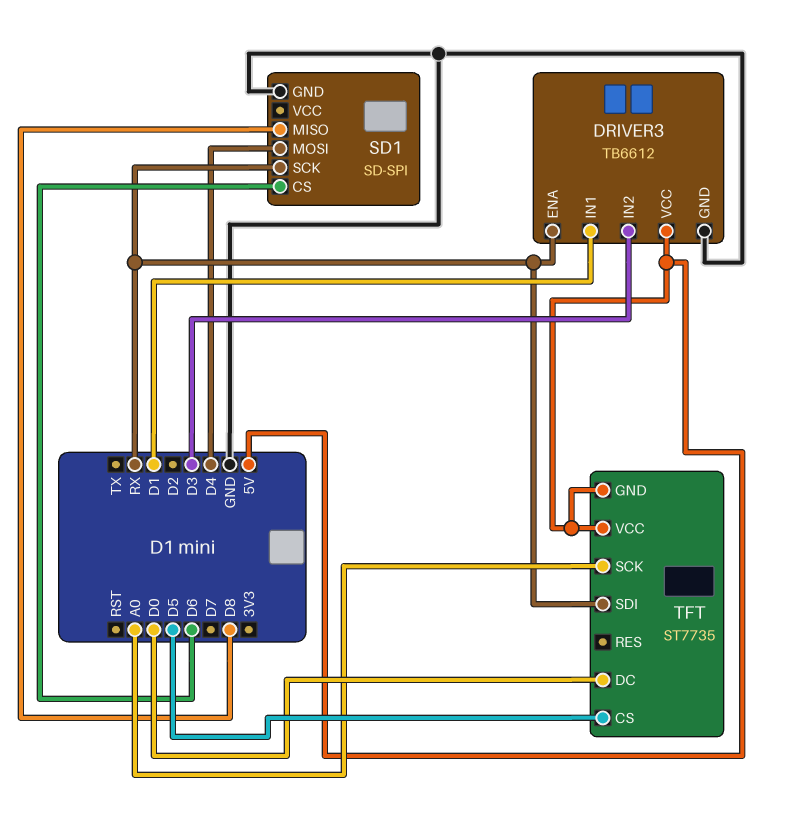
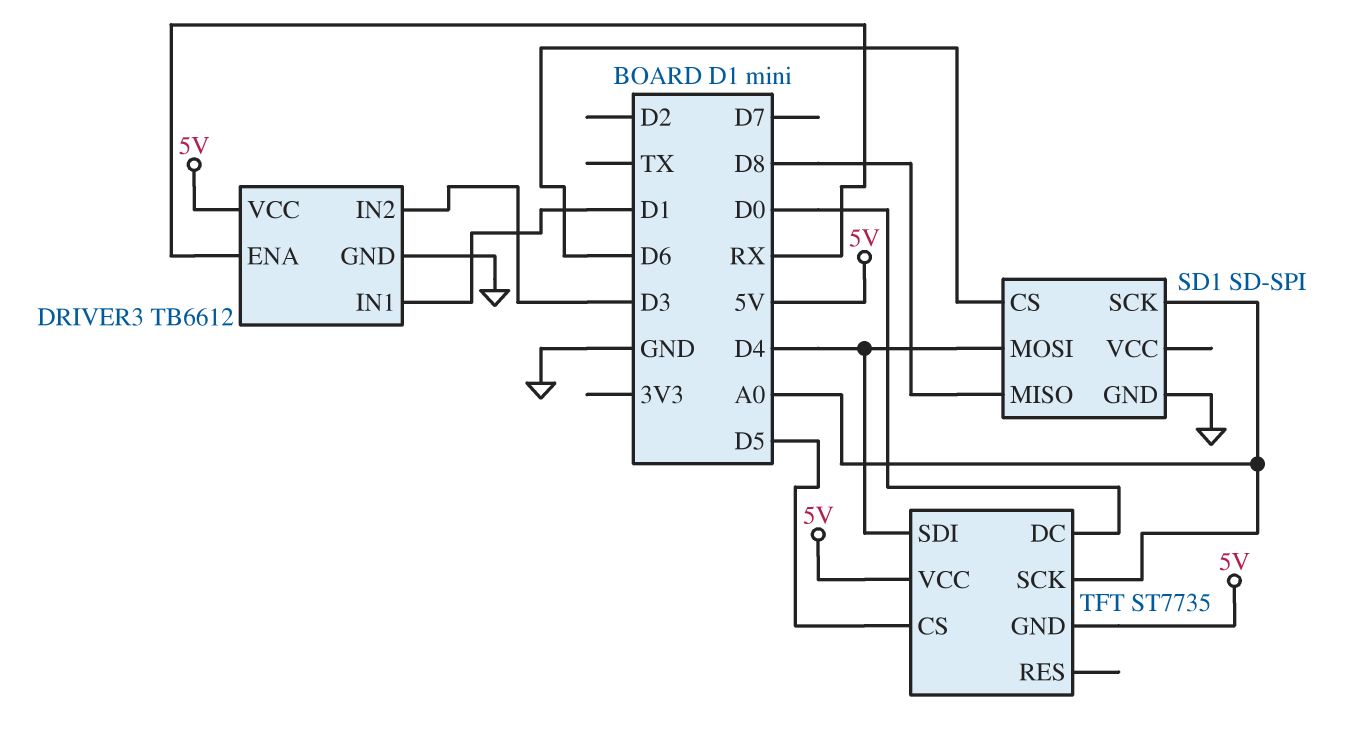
SD1 pin SCK: RX -> A0
TFT pin SDI: RX -> D4

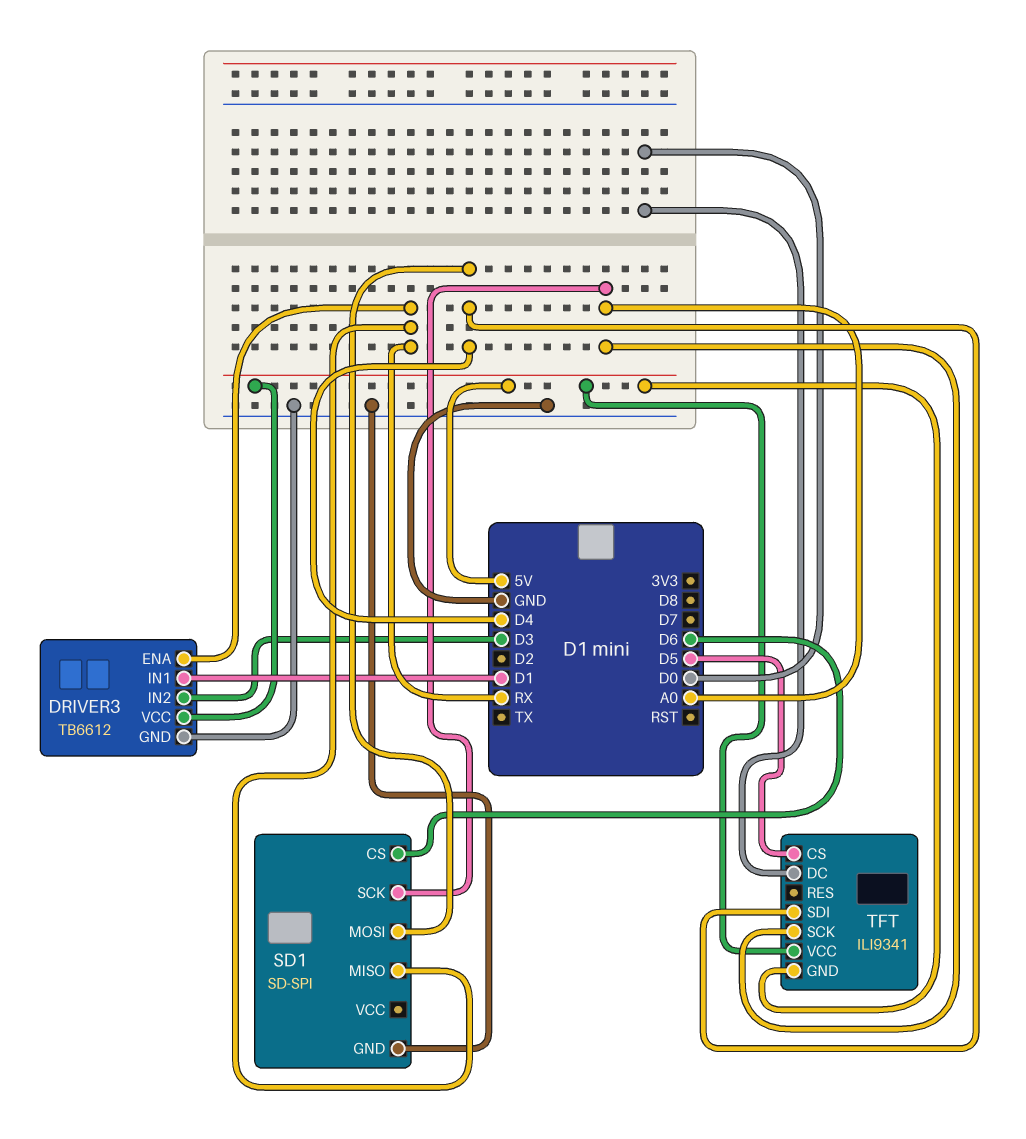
SD1 pin MISO: D8 -> RX
TFT: ST7735 -> ILI9341

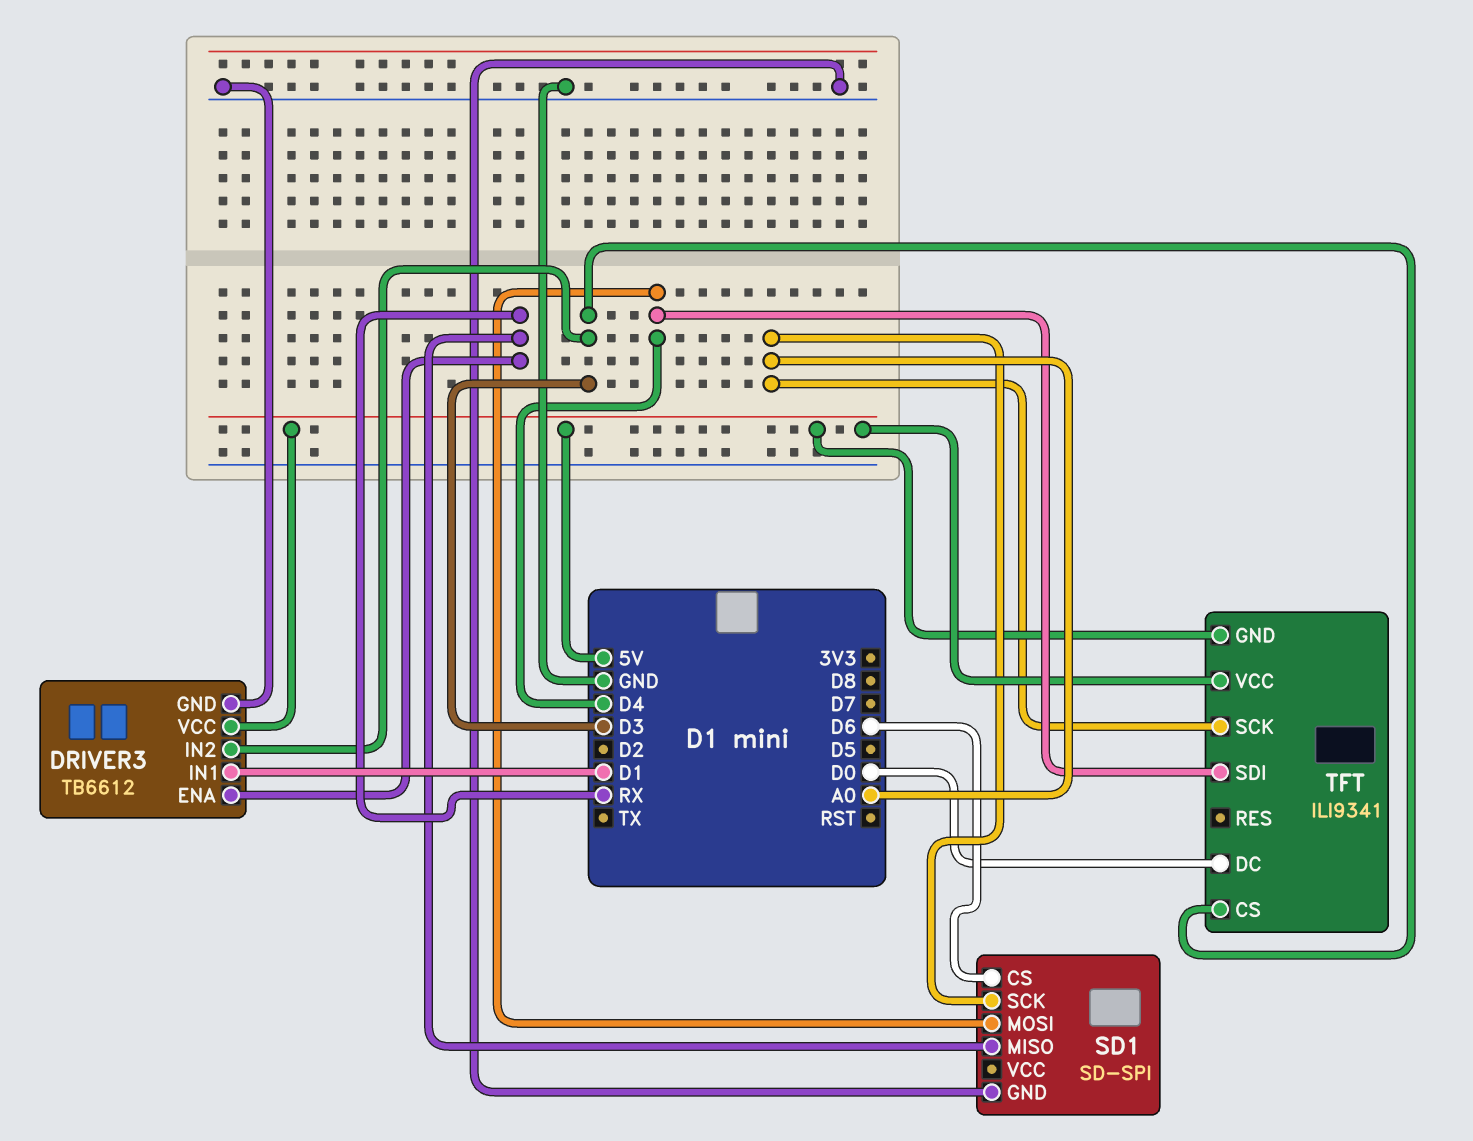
TFT pin CS: D5 -> D3

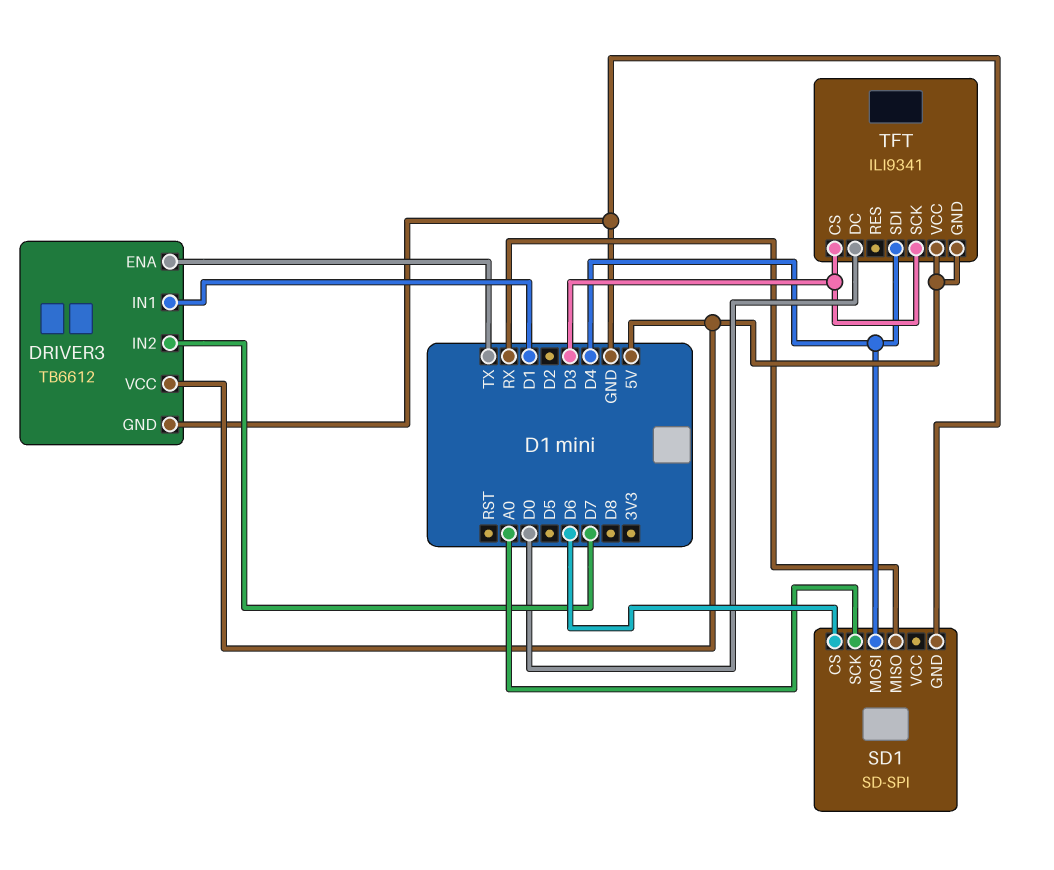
DRIVER3 pin ENA: RX -> TX
DRIVER3 pin IN2: D3 -> D7
TFT pin SCK: A0 -> D3

